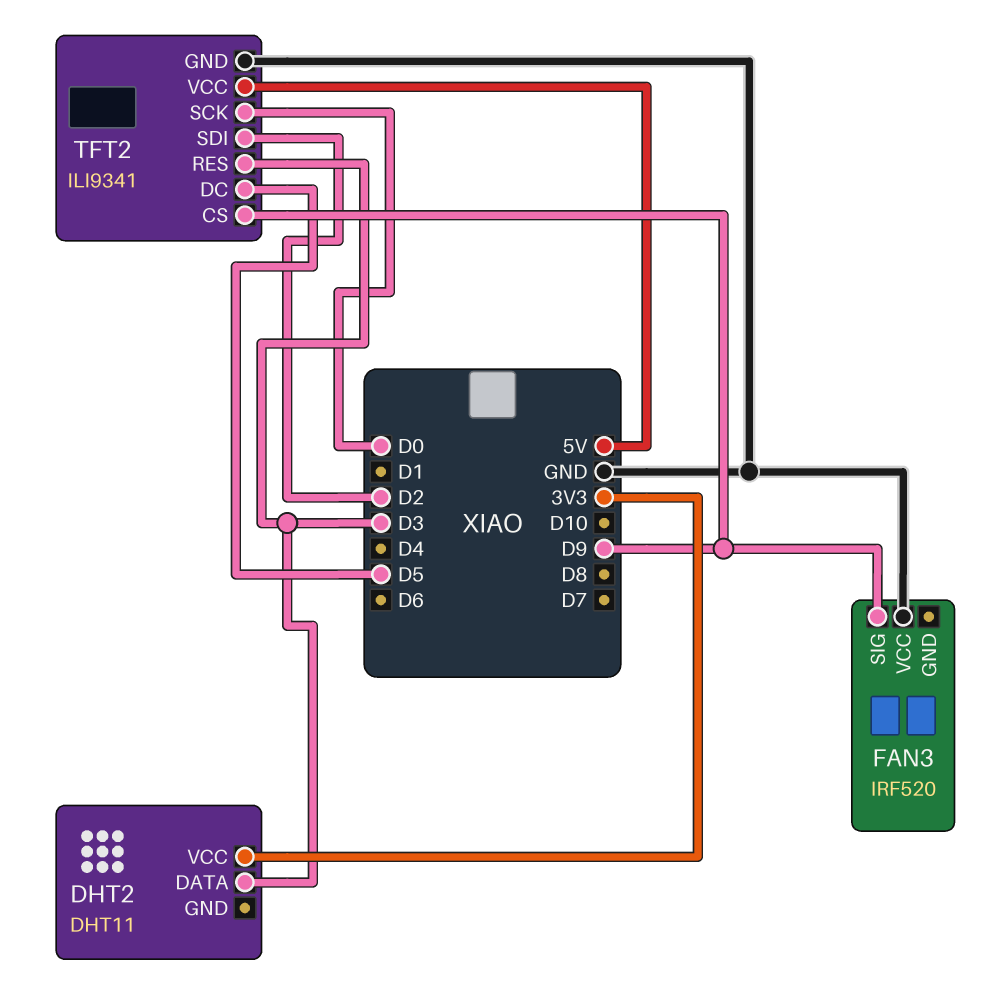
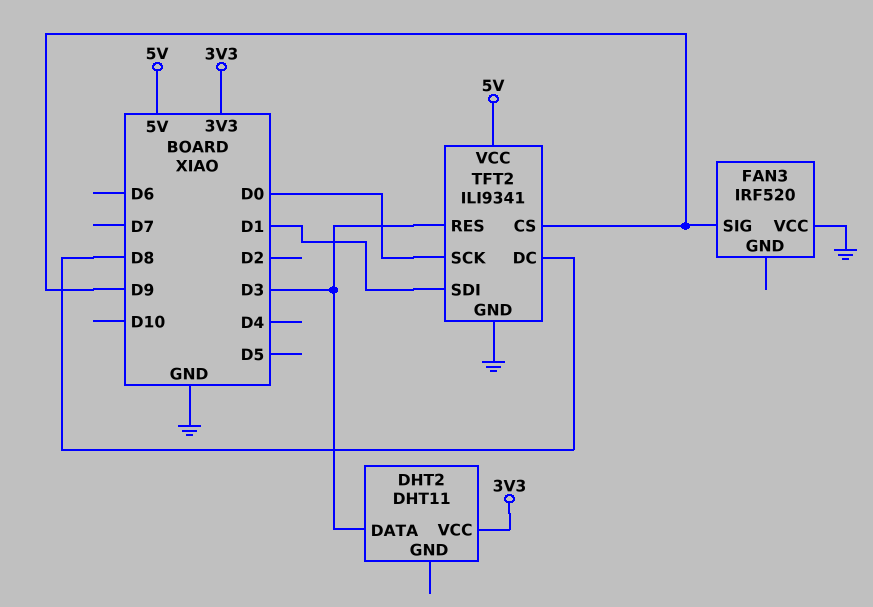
TFT2 pin DC: D5 -> D8
TFT2 pin SDI: D2 -> D1

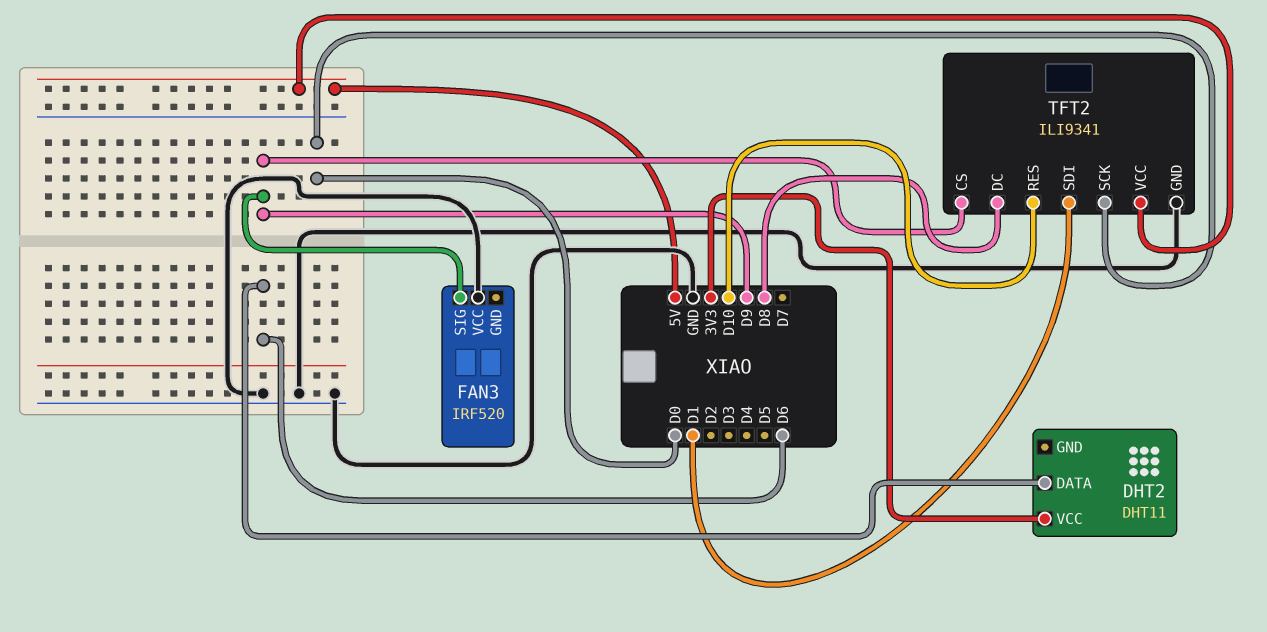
DHT2 pin DATA: D3 -> D6
TFT2 pin RES: D3 -> D10

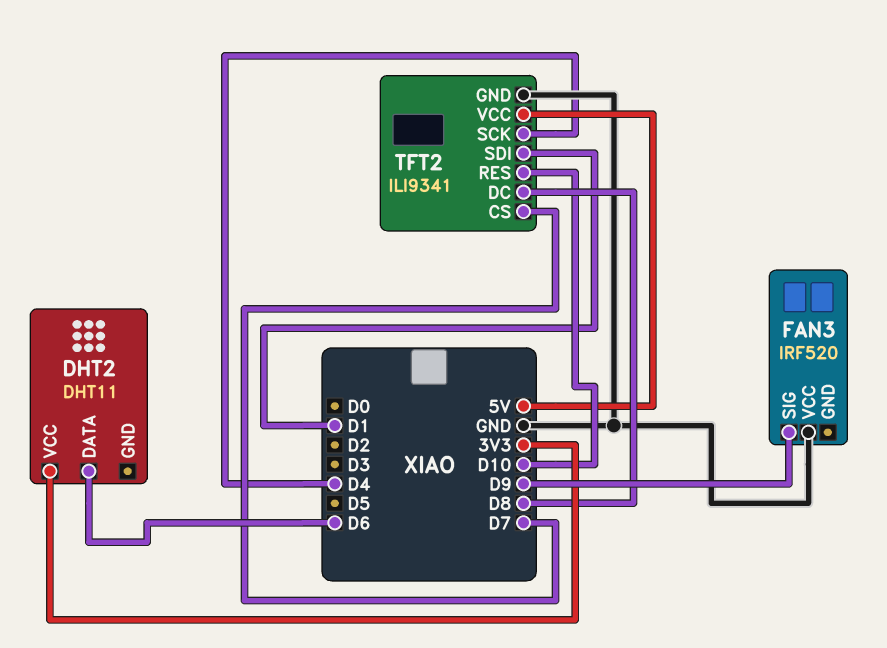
TFT2 pin CS: D9 -> D7
TFT2 pin SCK: D0 -> D4

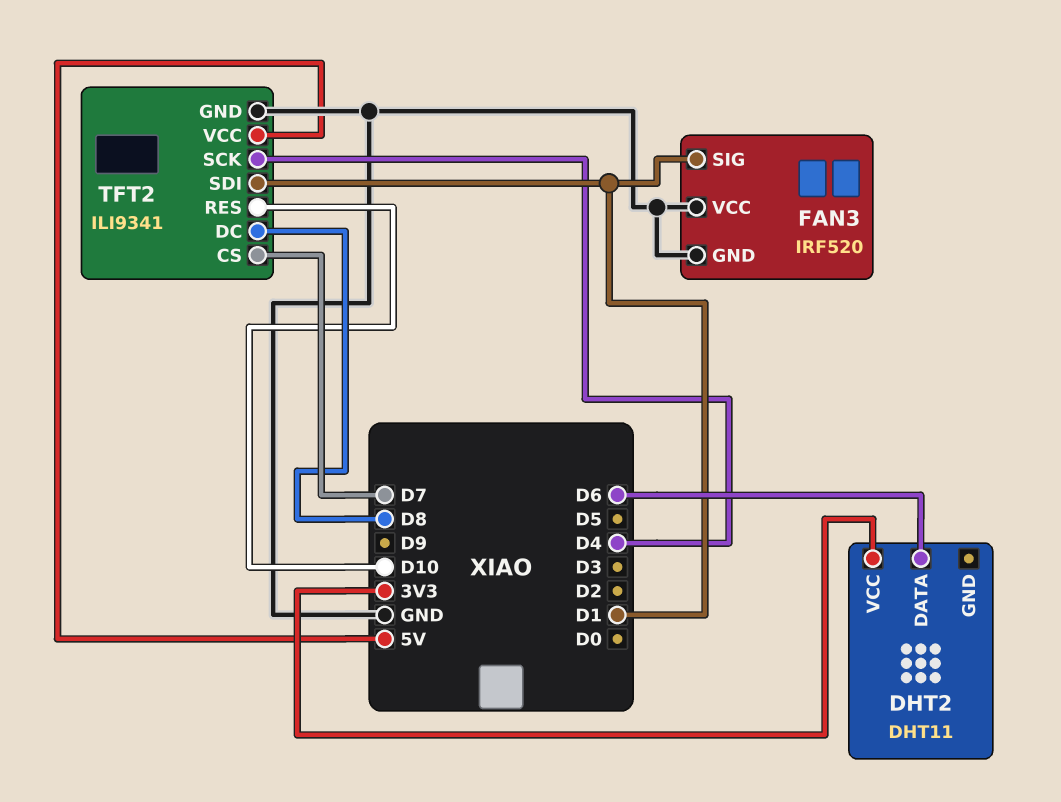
FAN3 pin GND: none -> GND
FAN3 pin SIG: D9 -> D1

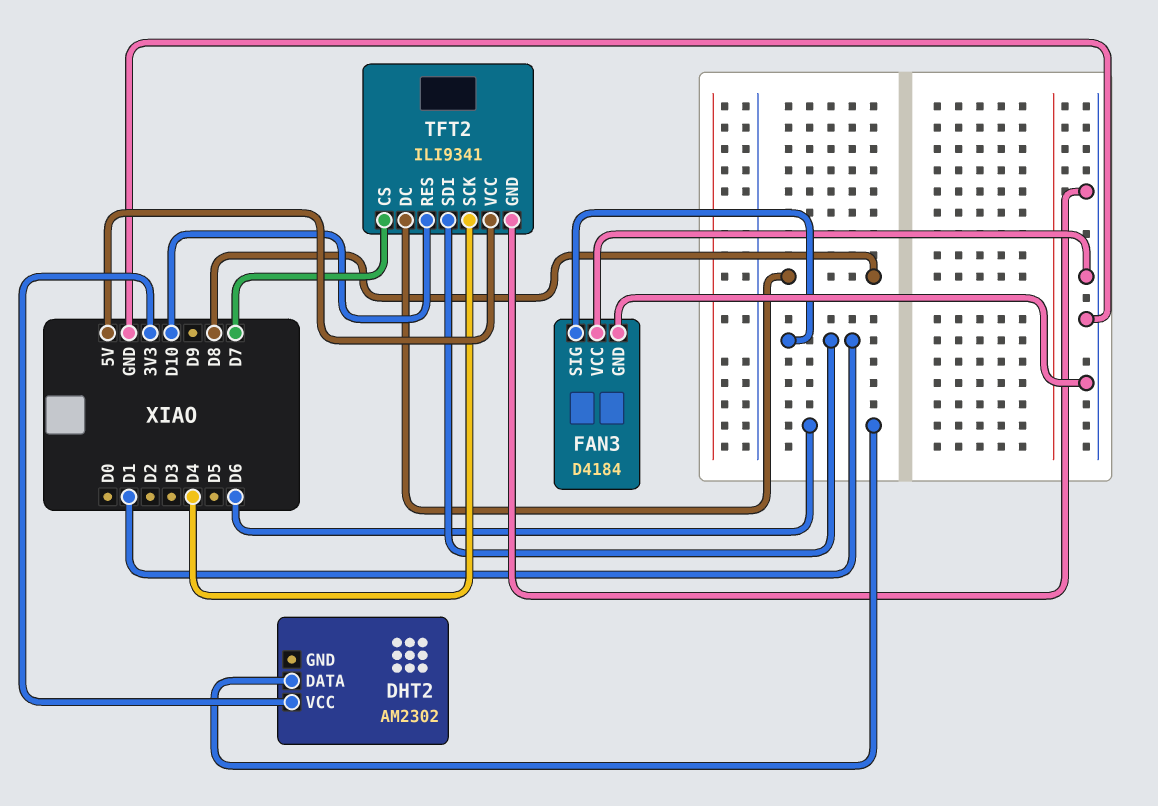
DHT2: DHT11 -> AM2302
FAN3: IRF520 -> D4184

